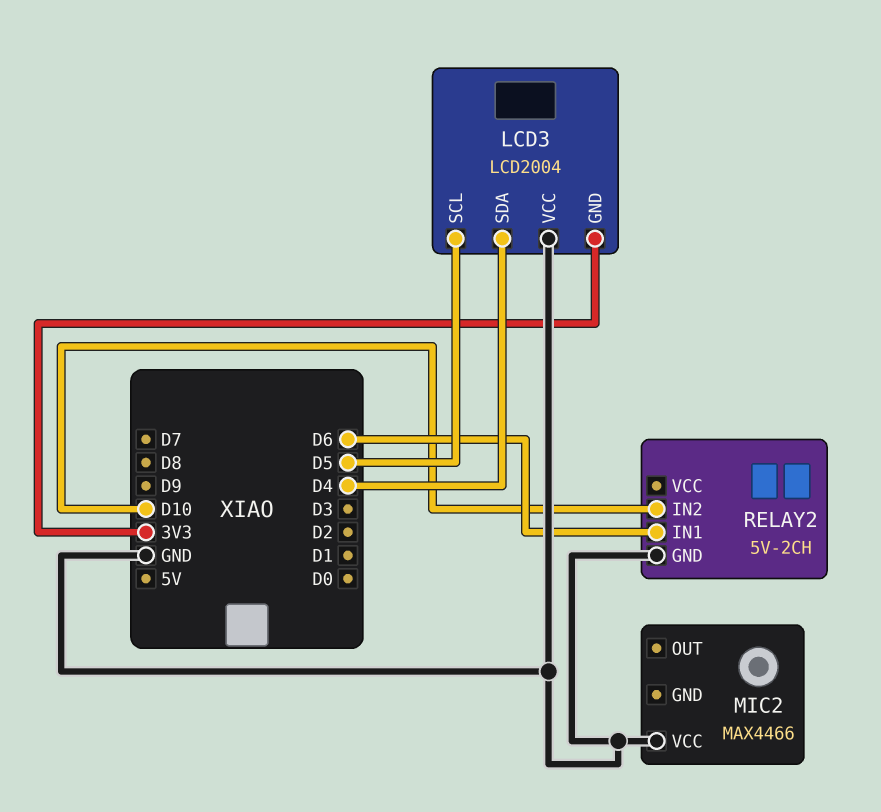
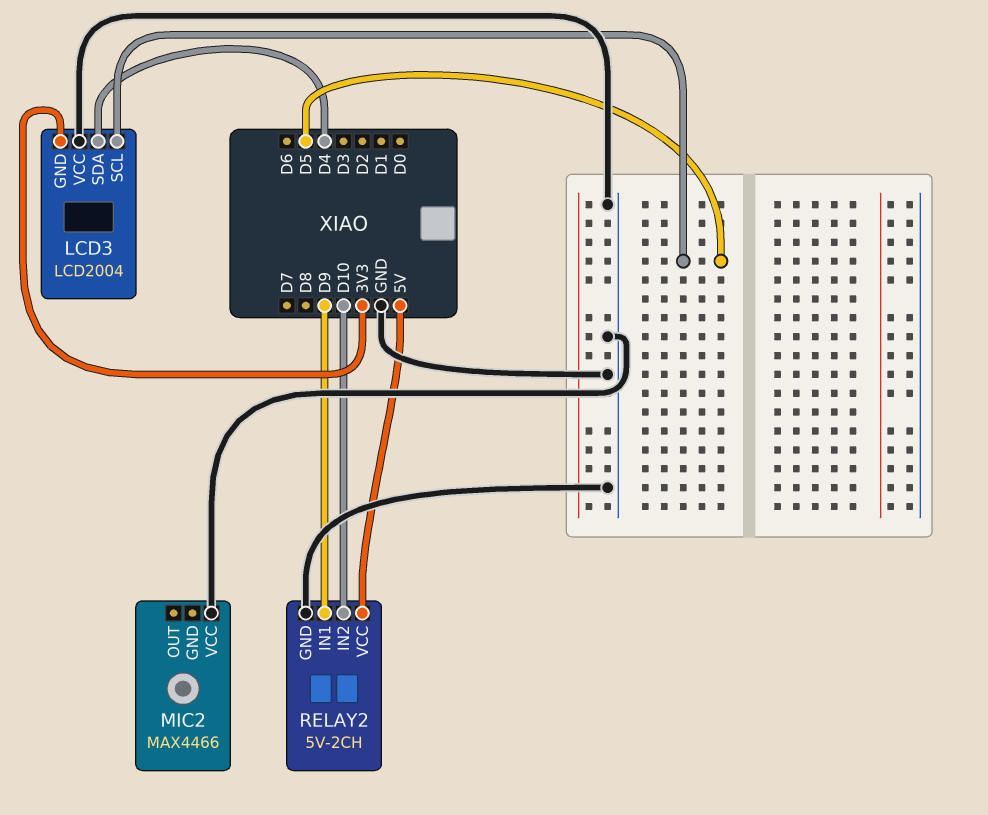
RELAY2 pin IN1: D6 -> D9
RELAY2 pin VCC: none -> 5V

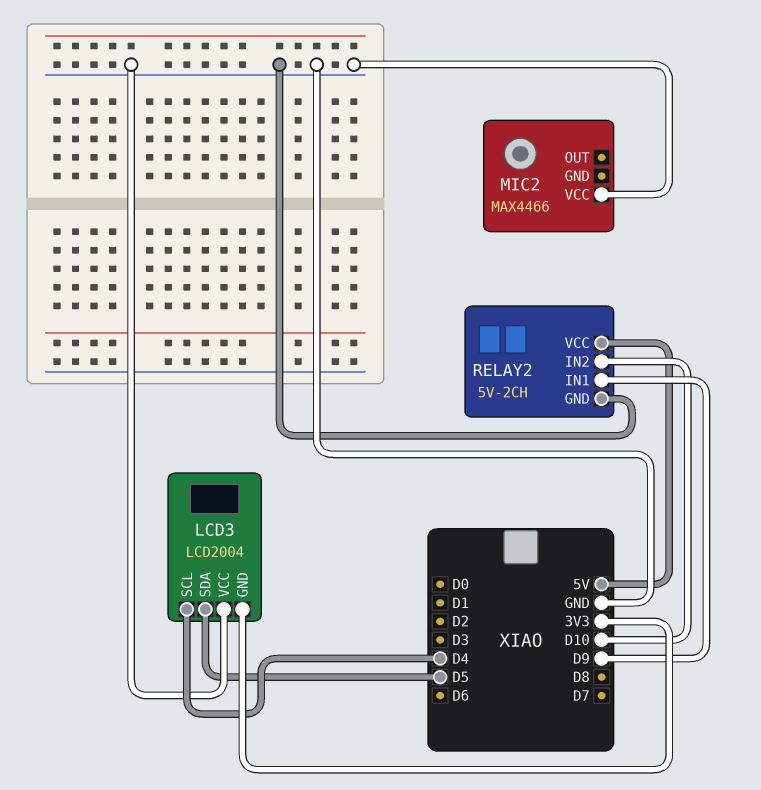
LCD3 pin SCL: D5 -> D4
LCD3 pin SDA: D4 -> D5

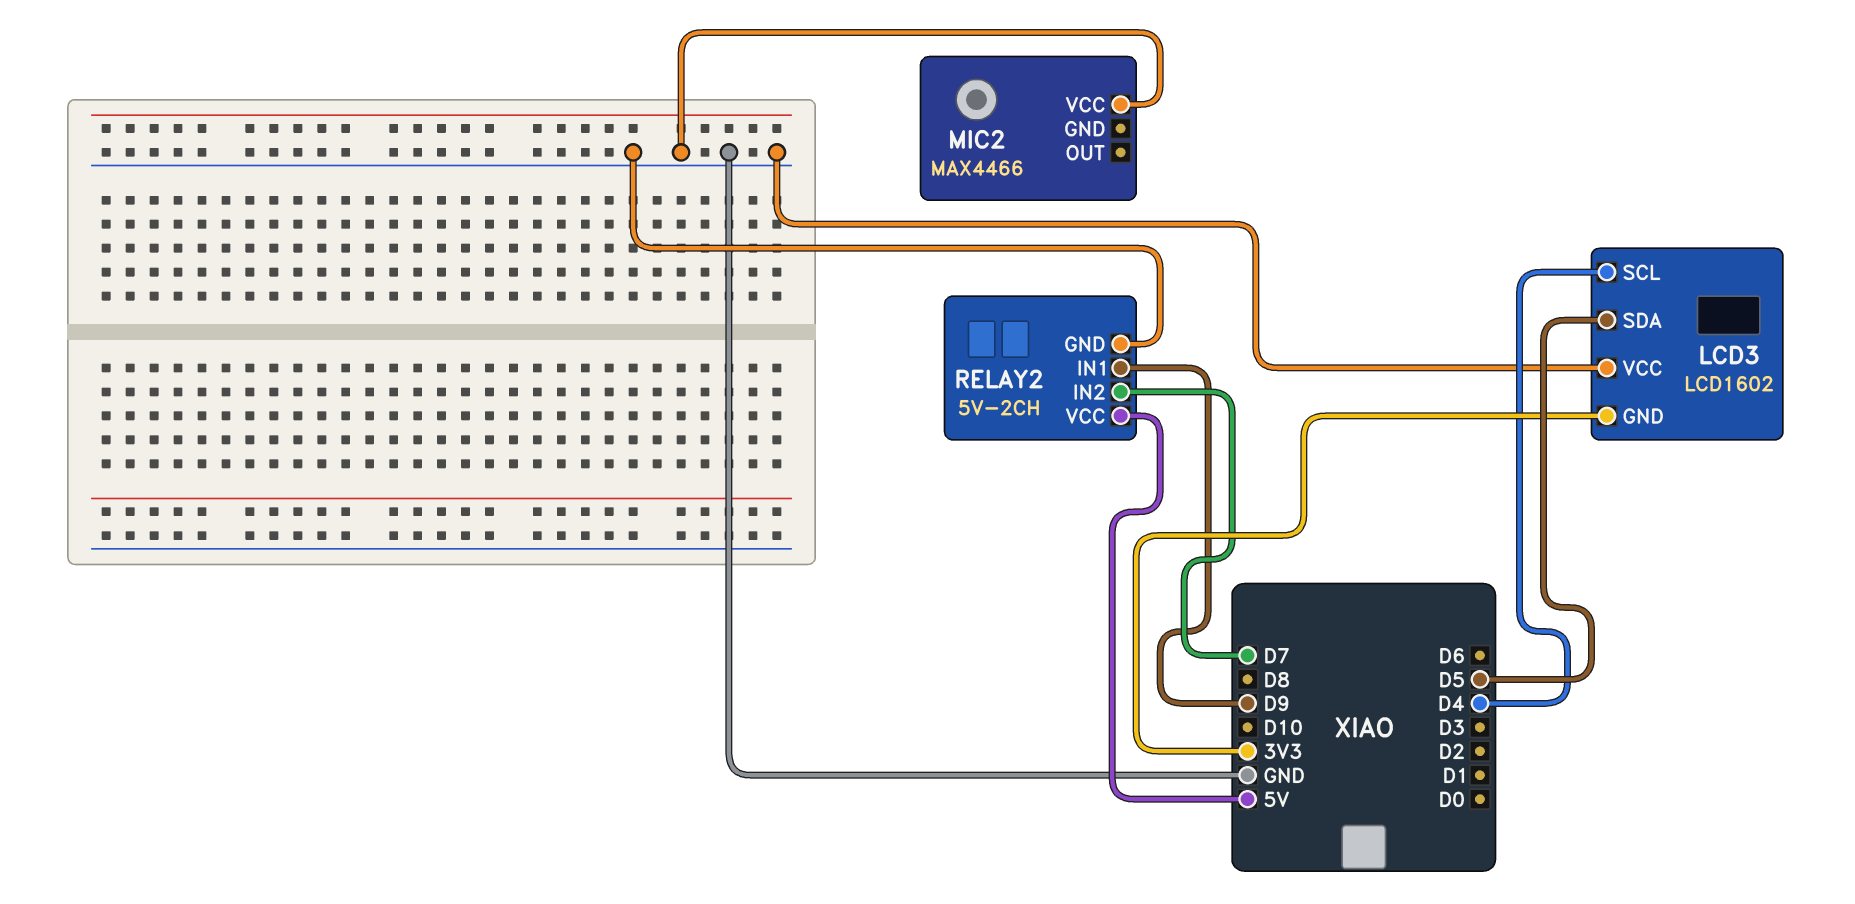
LCD3: LCD2004 -> LCD1602
RELAY2 pin IN2: D10 -> D7

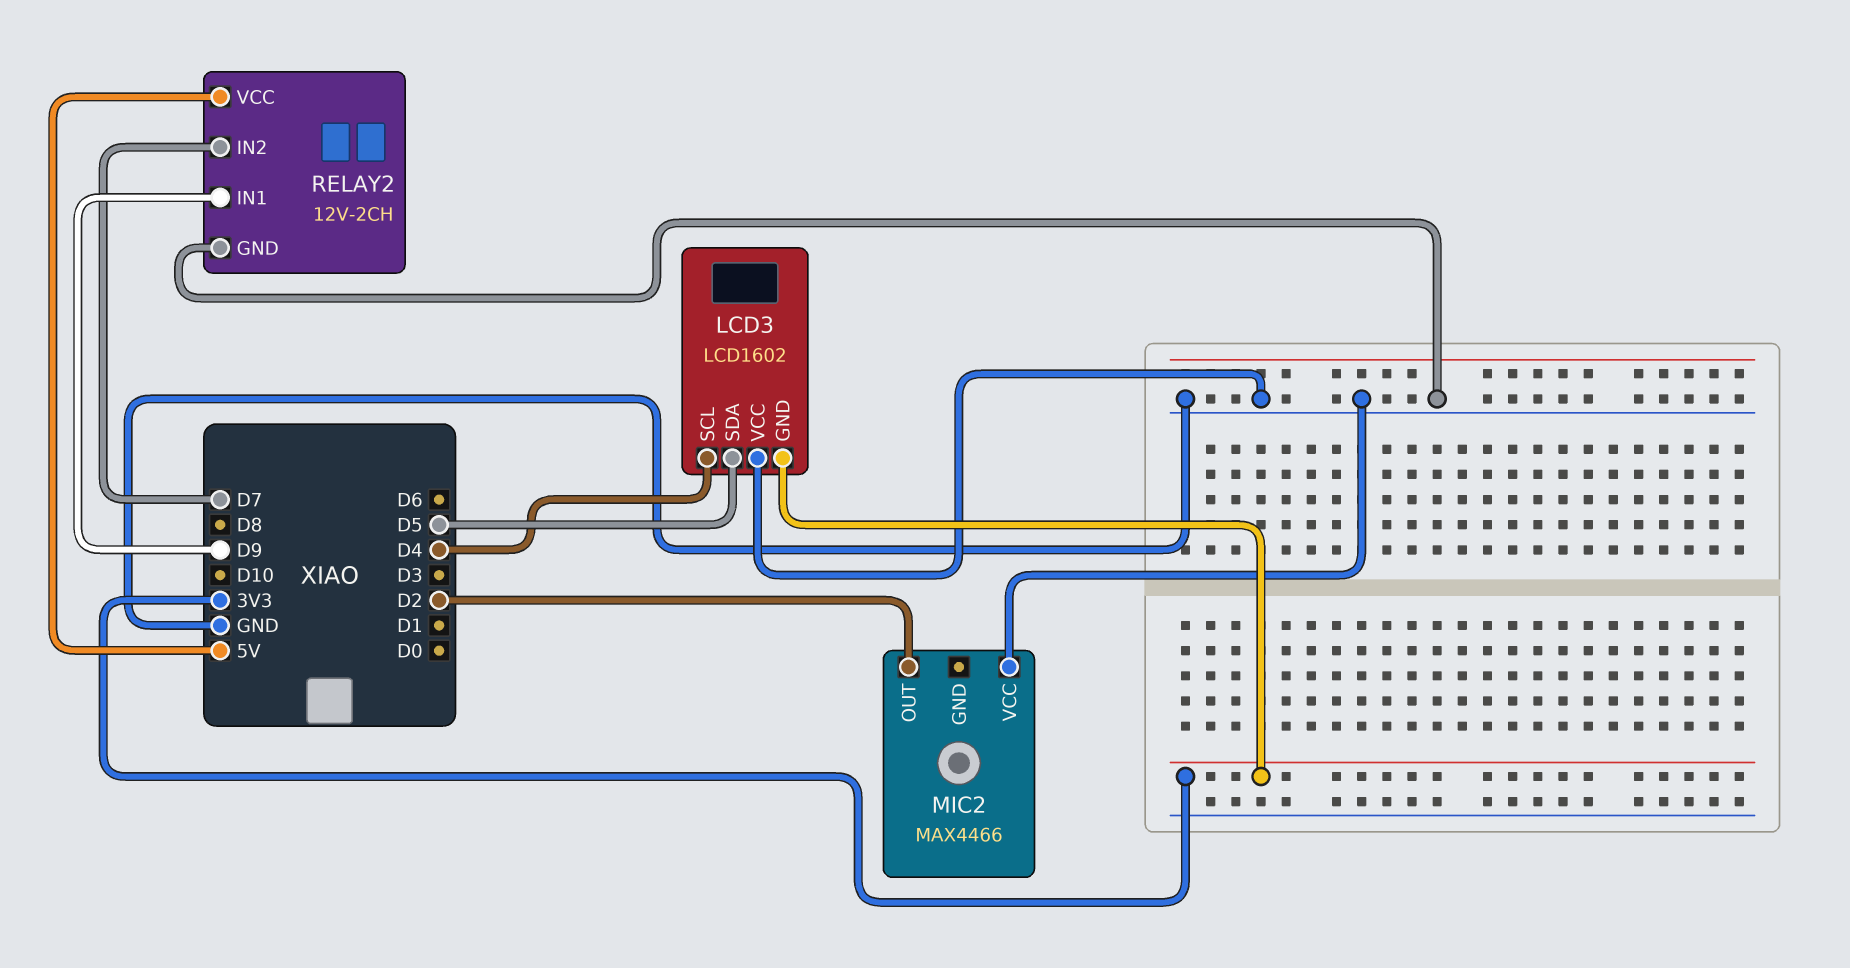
MIC2 pin OUT: none -> D2
RELAY2: 5V-2CH -> 12V-2CH

